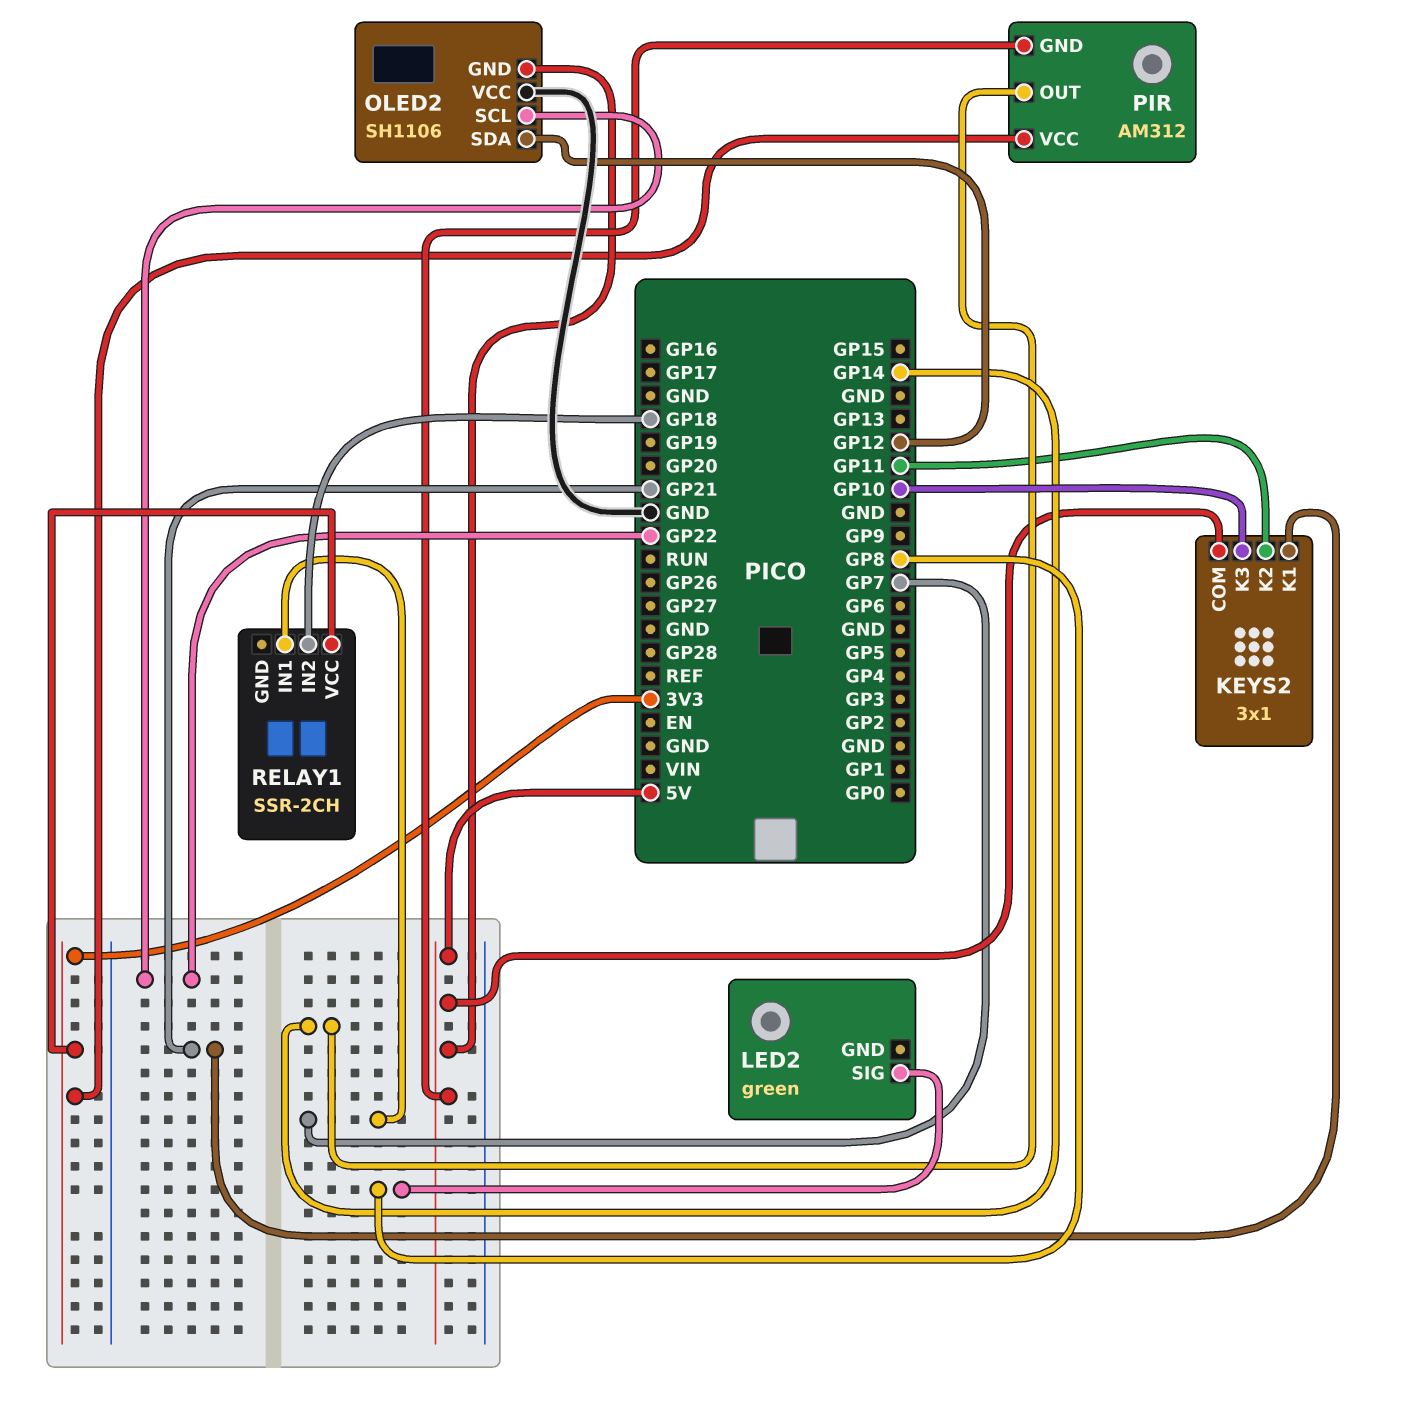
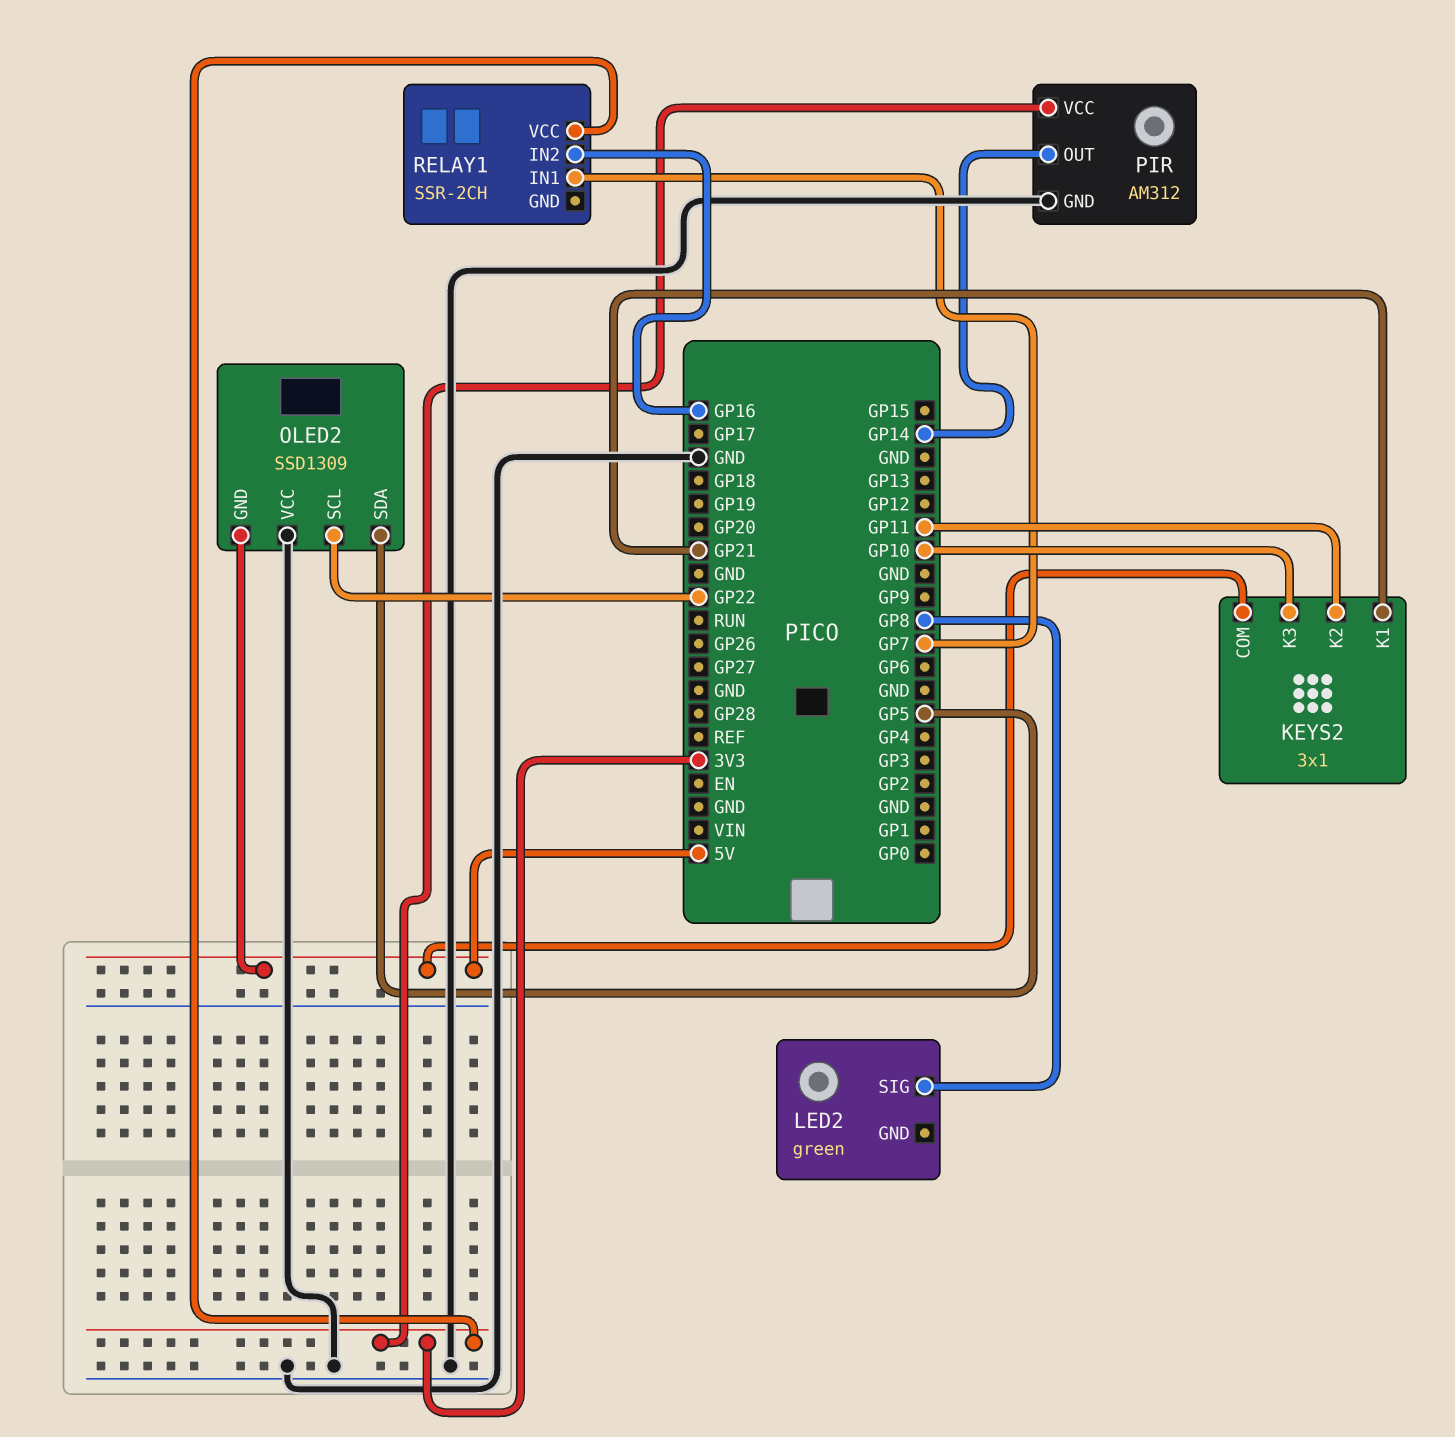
OLED2: SH1106 -> SSD1309
OLED2 pin SDA: GP12 -> GP5
PIR pin GND: 5V -> GND
RELAY1 pin IN2: GP18 -> GP16

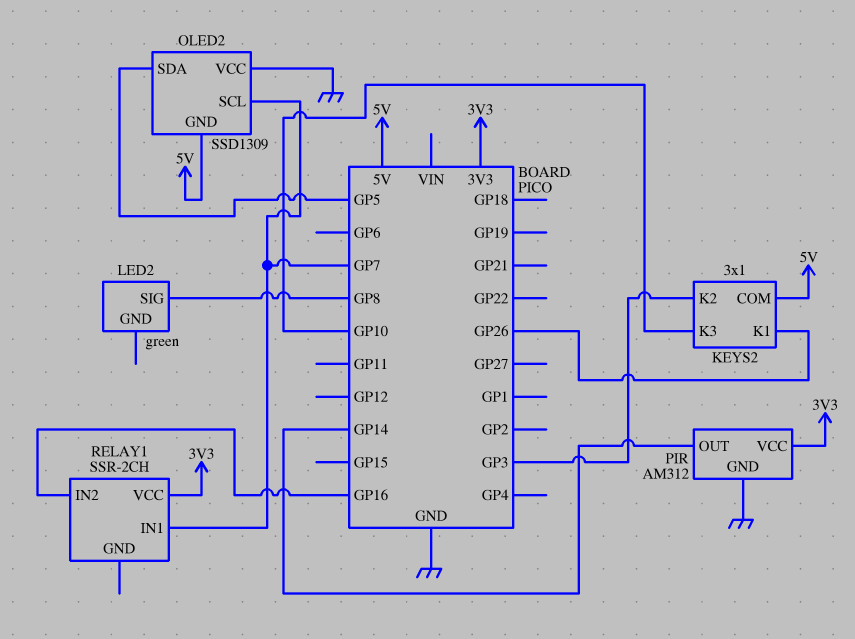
KEYS2 pin K1: GP21 -> GP26
KEYS2 pin K2: GP11 -> GP3
OLED2 pin SCL: GP22 -> GP7

